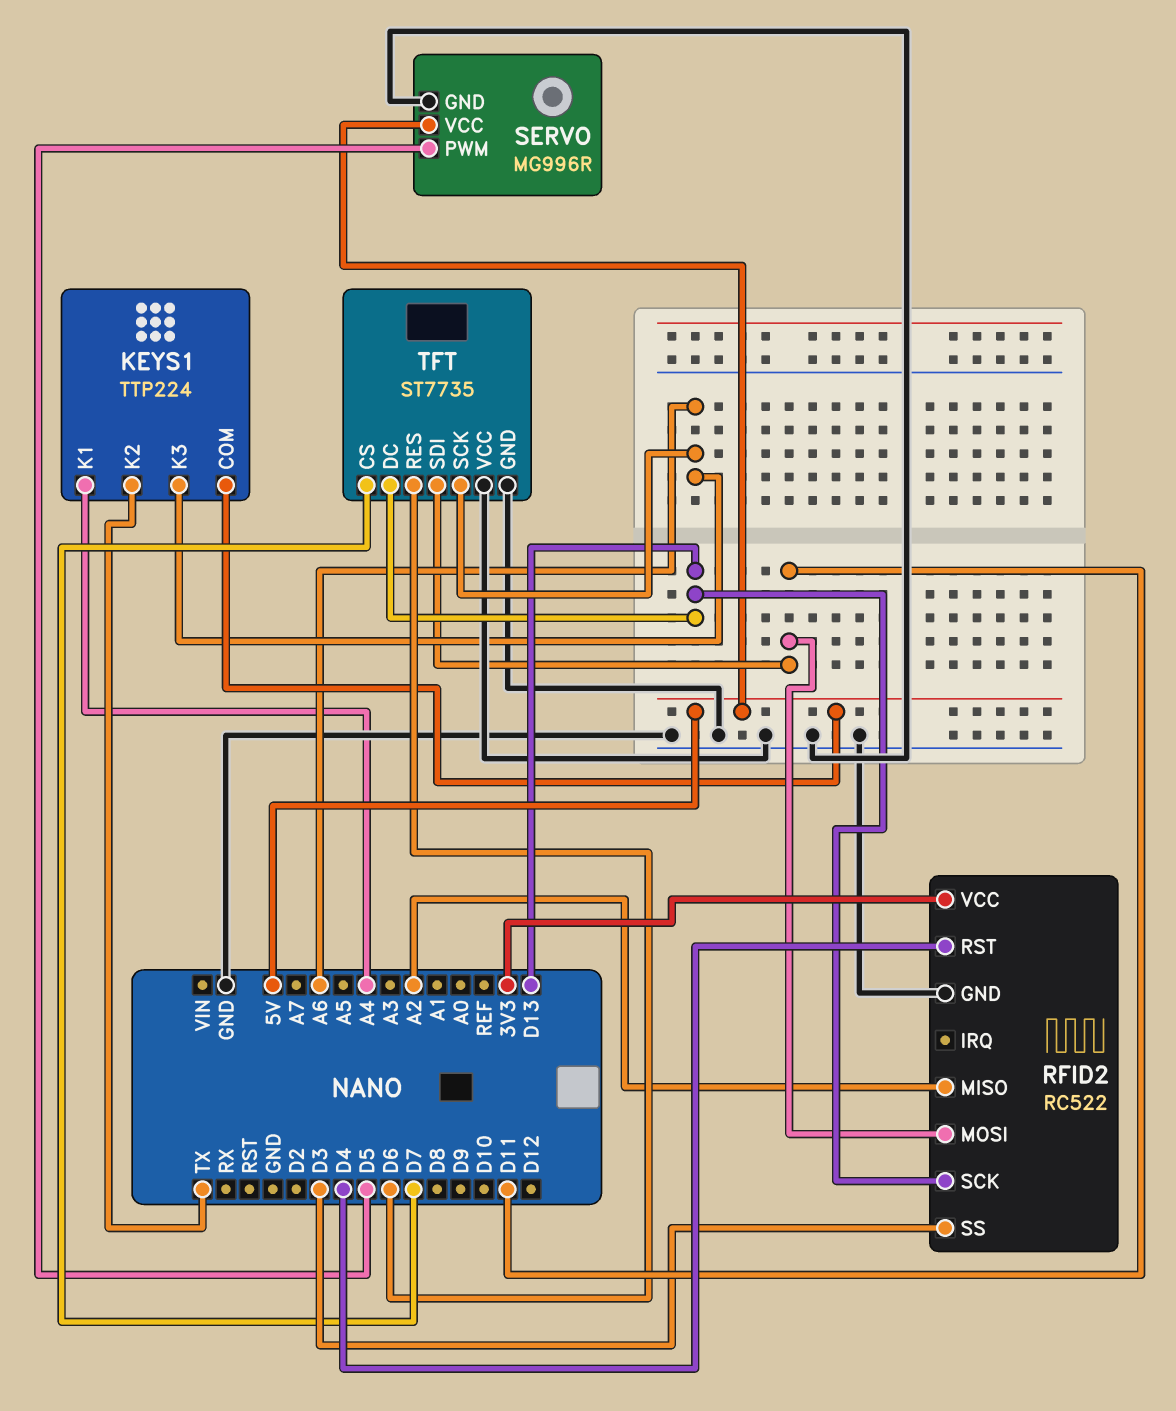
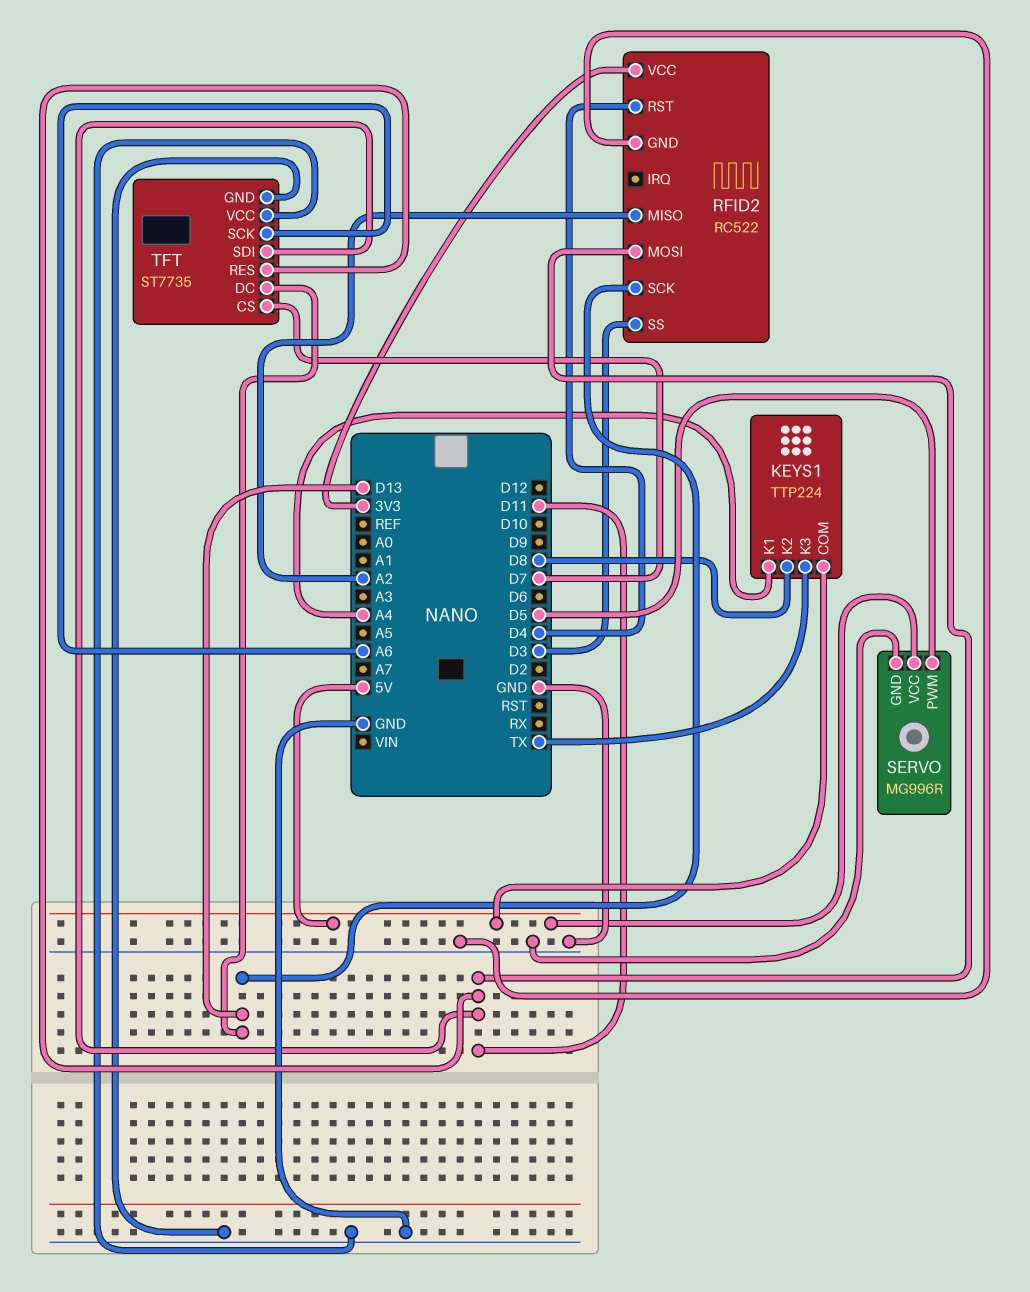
KEYS1 pin K2: TX -> D8
KEYS1 pin K3: A6 -> TX
TFT pin RES: D6 -> D11

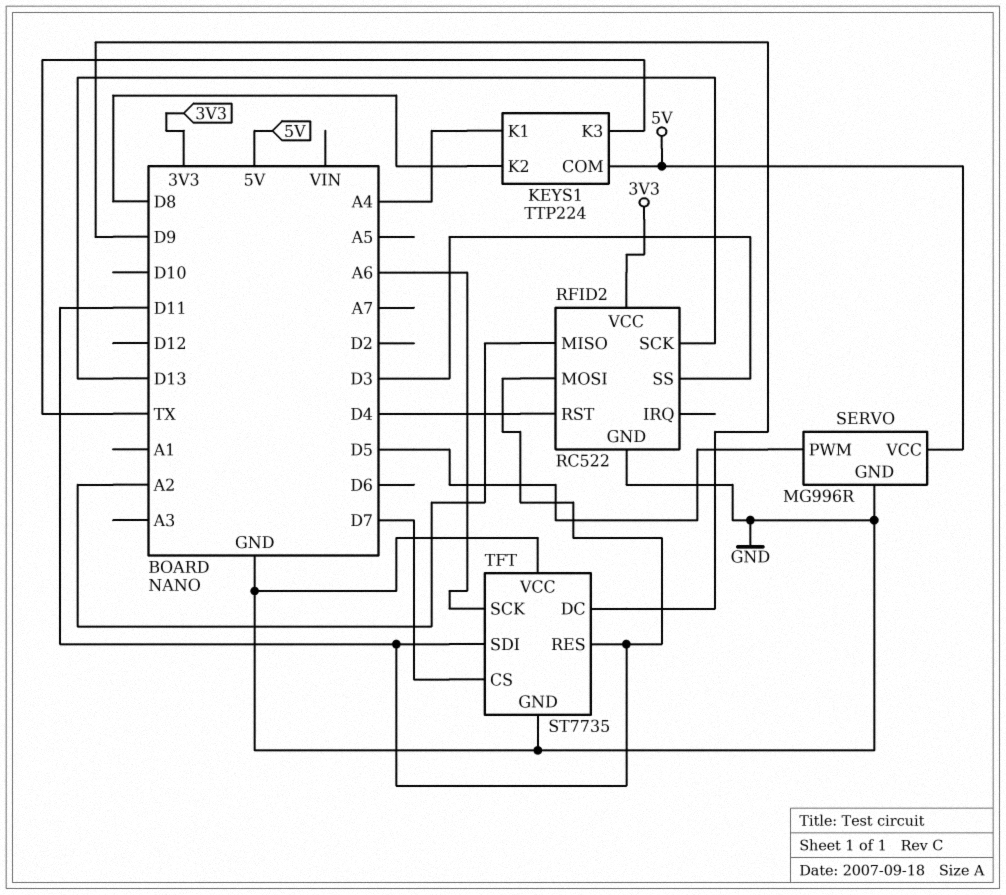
TFT pin DC: D13 -> D9

